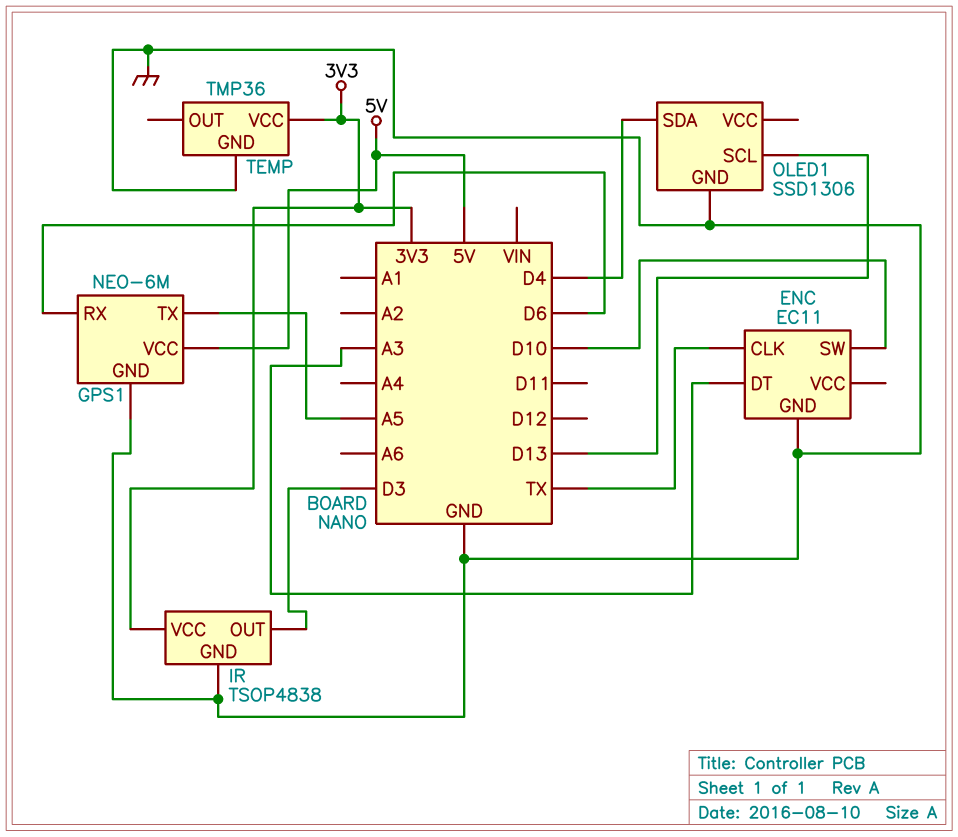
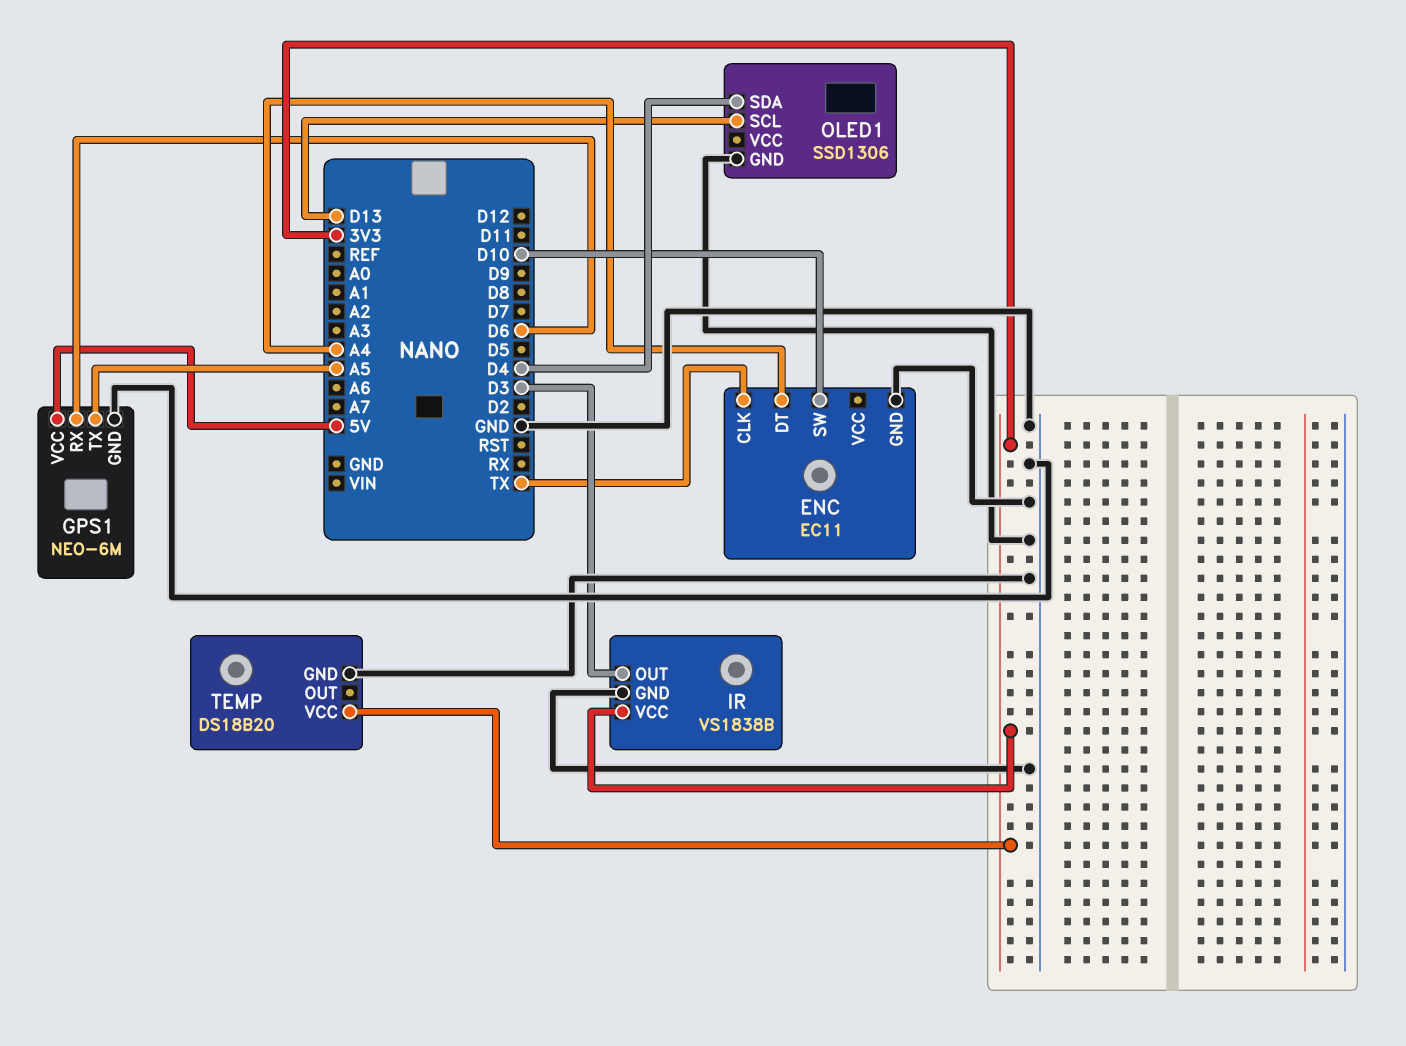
ENC pin DT: A3 -> A4
IR: TSOP4838 -> VS1838B
TEMP: TMP36 -> DS18B20

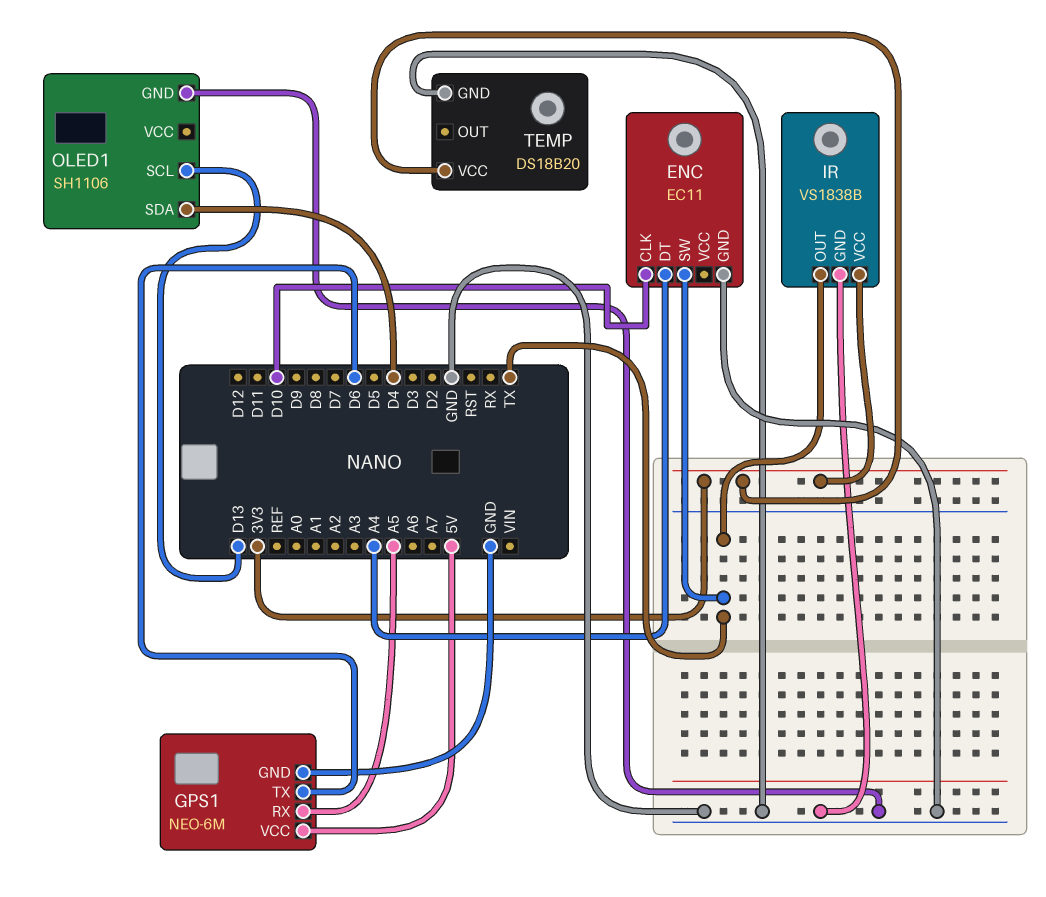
ENC pin CLK: TX -> D10
ENC pin SW: D10 -> TX
GPS1 pin RX: D6 -> A5
GPS1 pin TX: A5 -> D6
IR pin OUT: D3 -> TX
OLED1: SSD1306 -> SH1106

